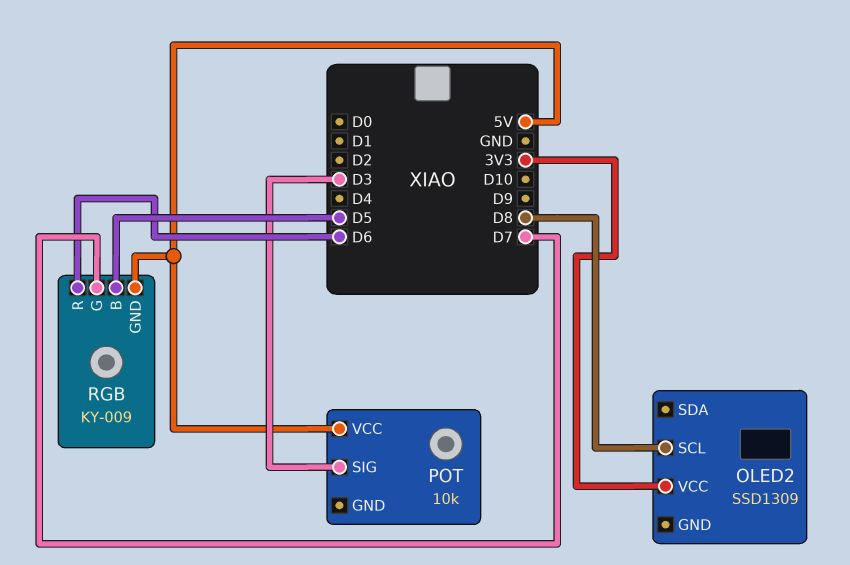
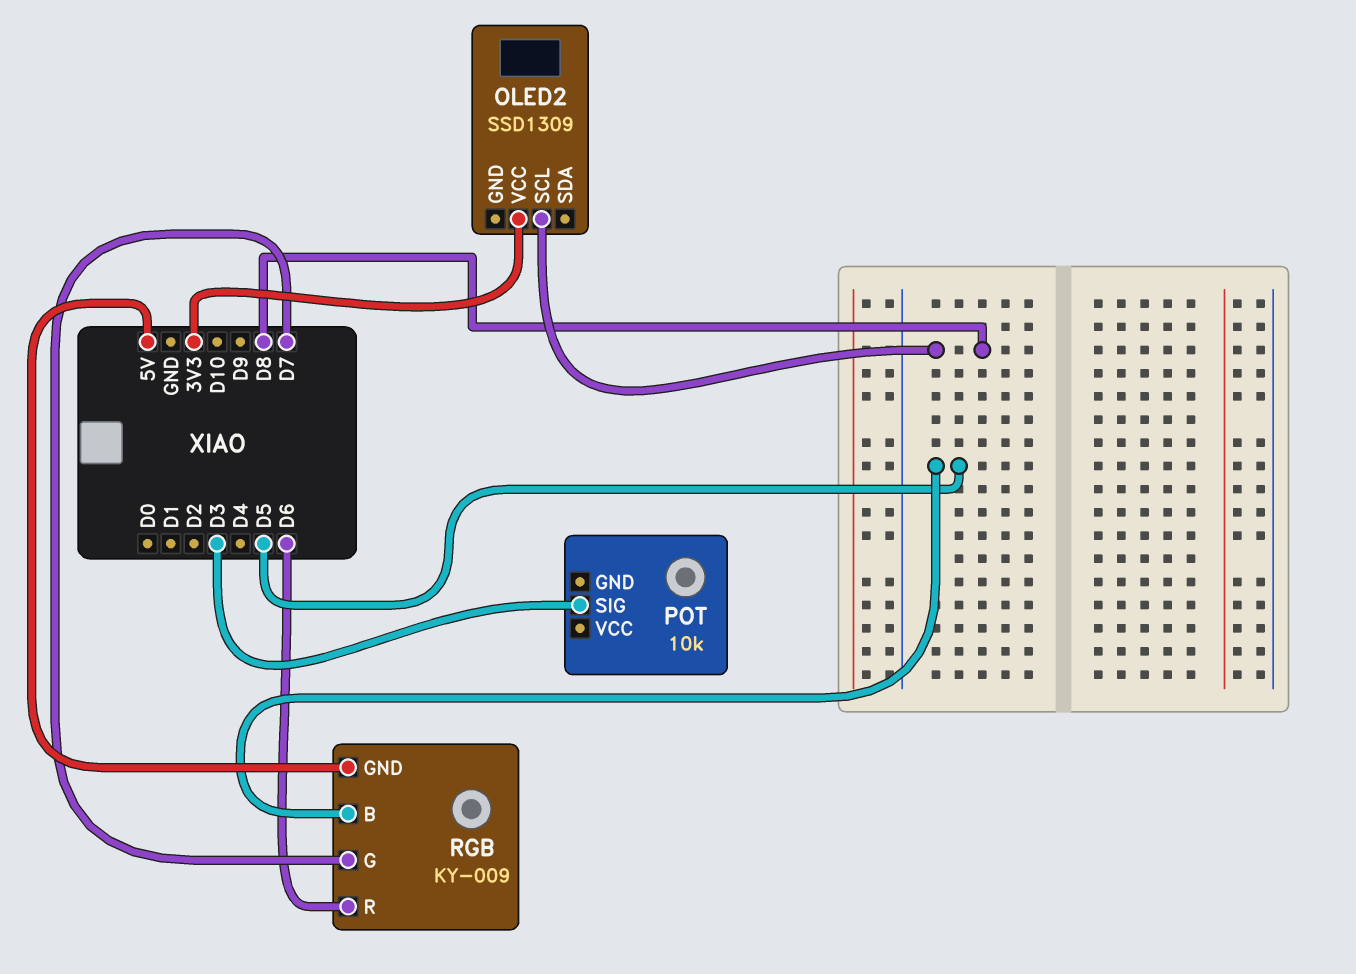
POT pin VCC: 5V -> none

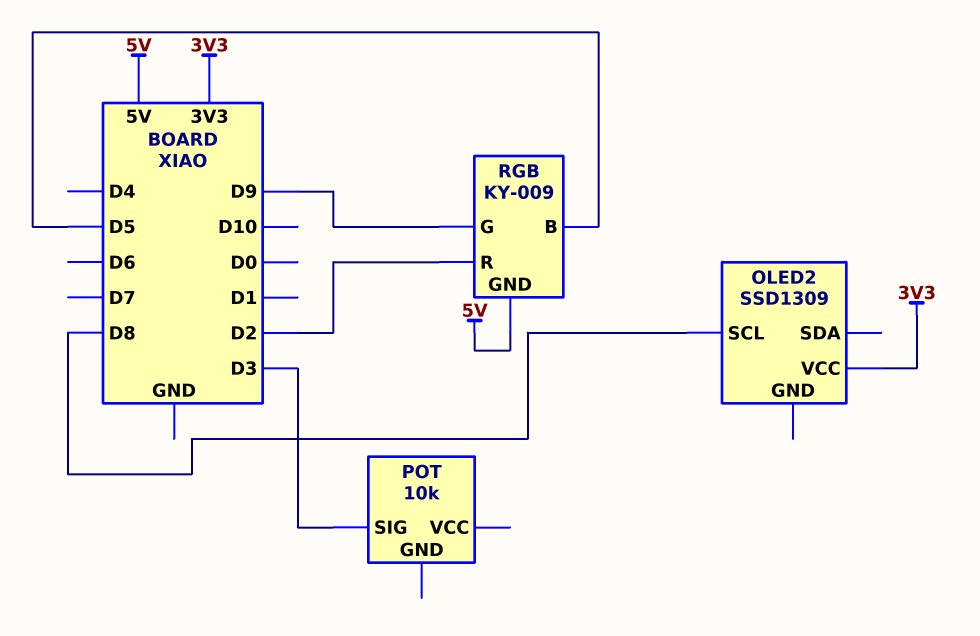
RGB pin G: D7 -> D9
RGB pin R: D6 -> D2

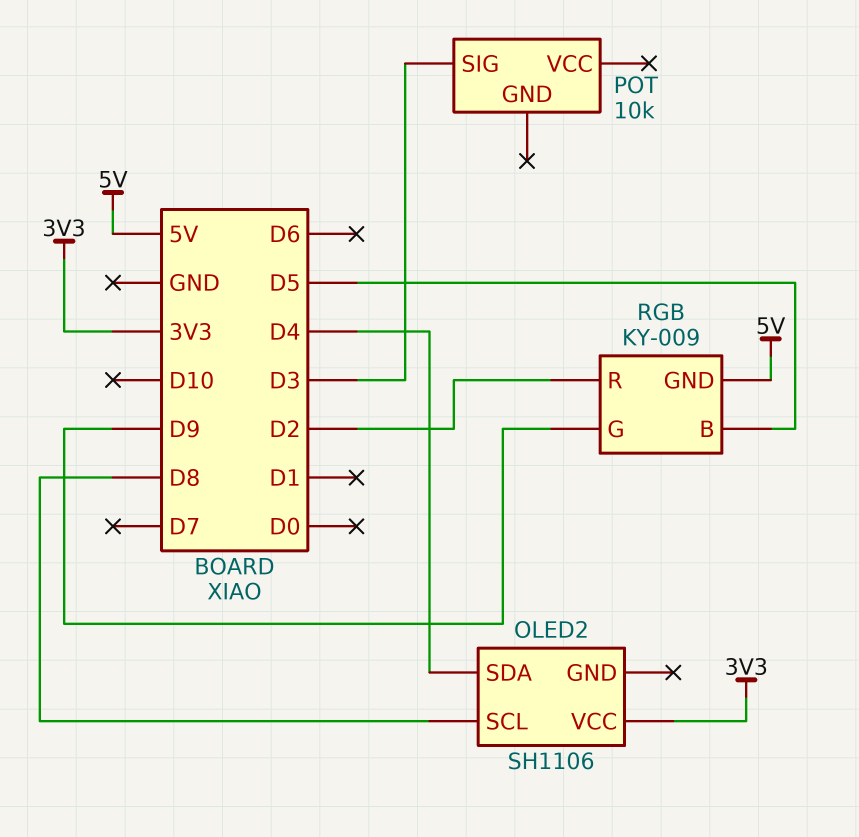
OLED2: SSD1309 -> SH1106
OLED2 pin SDA: none -> D4

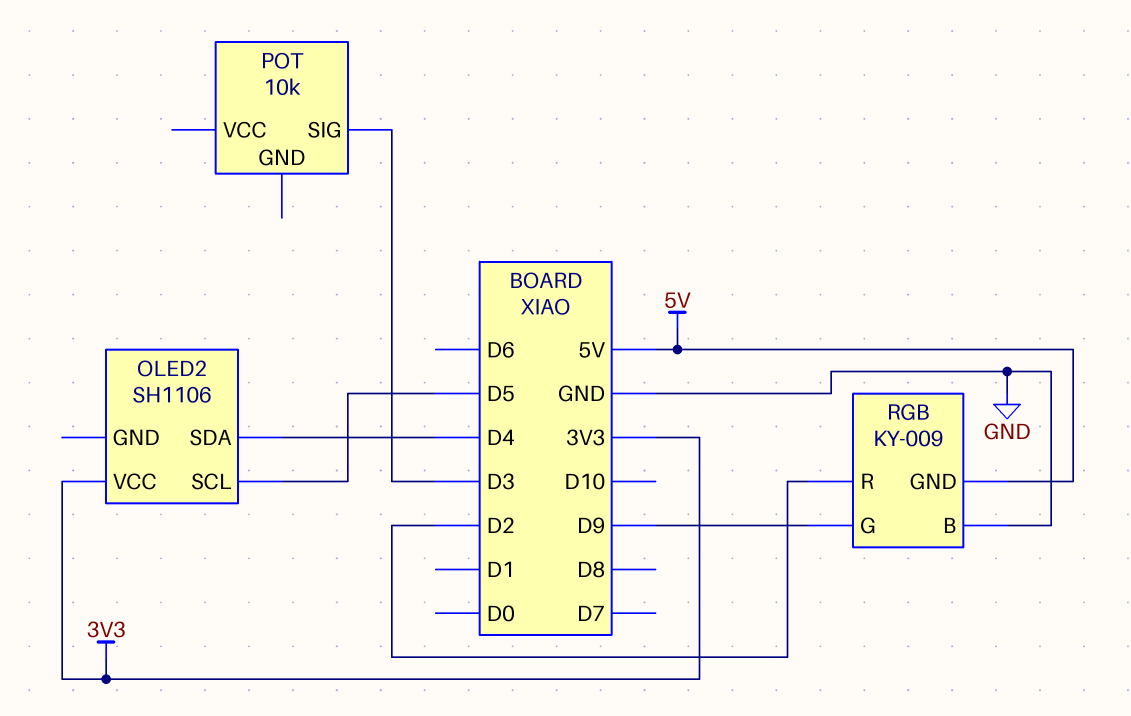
OLED2 pin SCL: D8 -> D5
RGB pin B: D5 -> GND

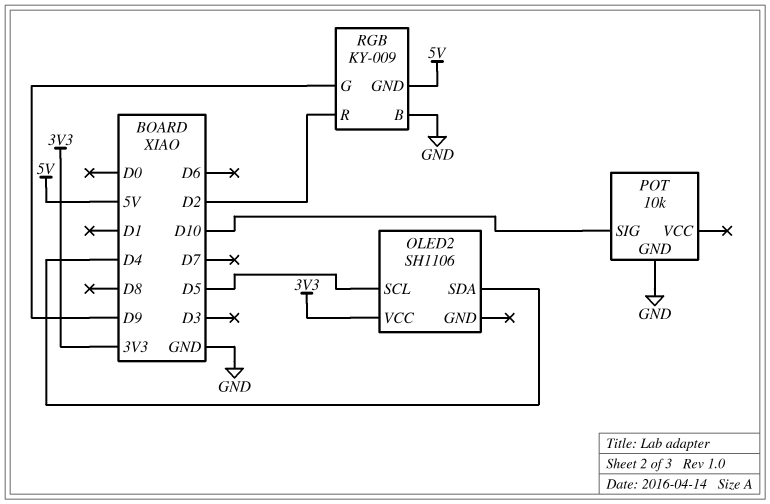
POT pin GND: none -> GND
POT pin SIG: D3 -> D10

